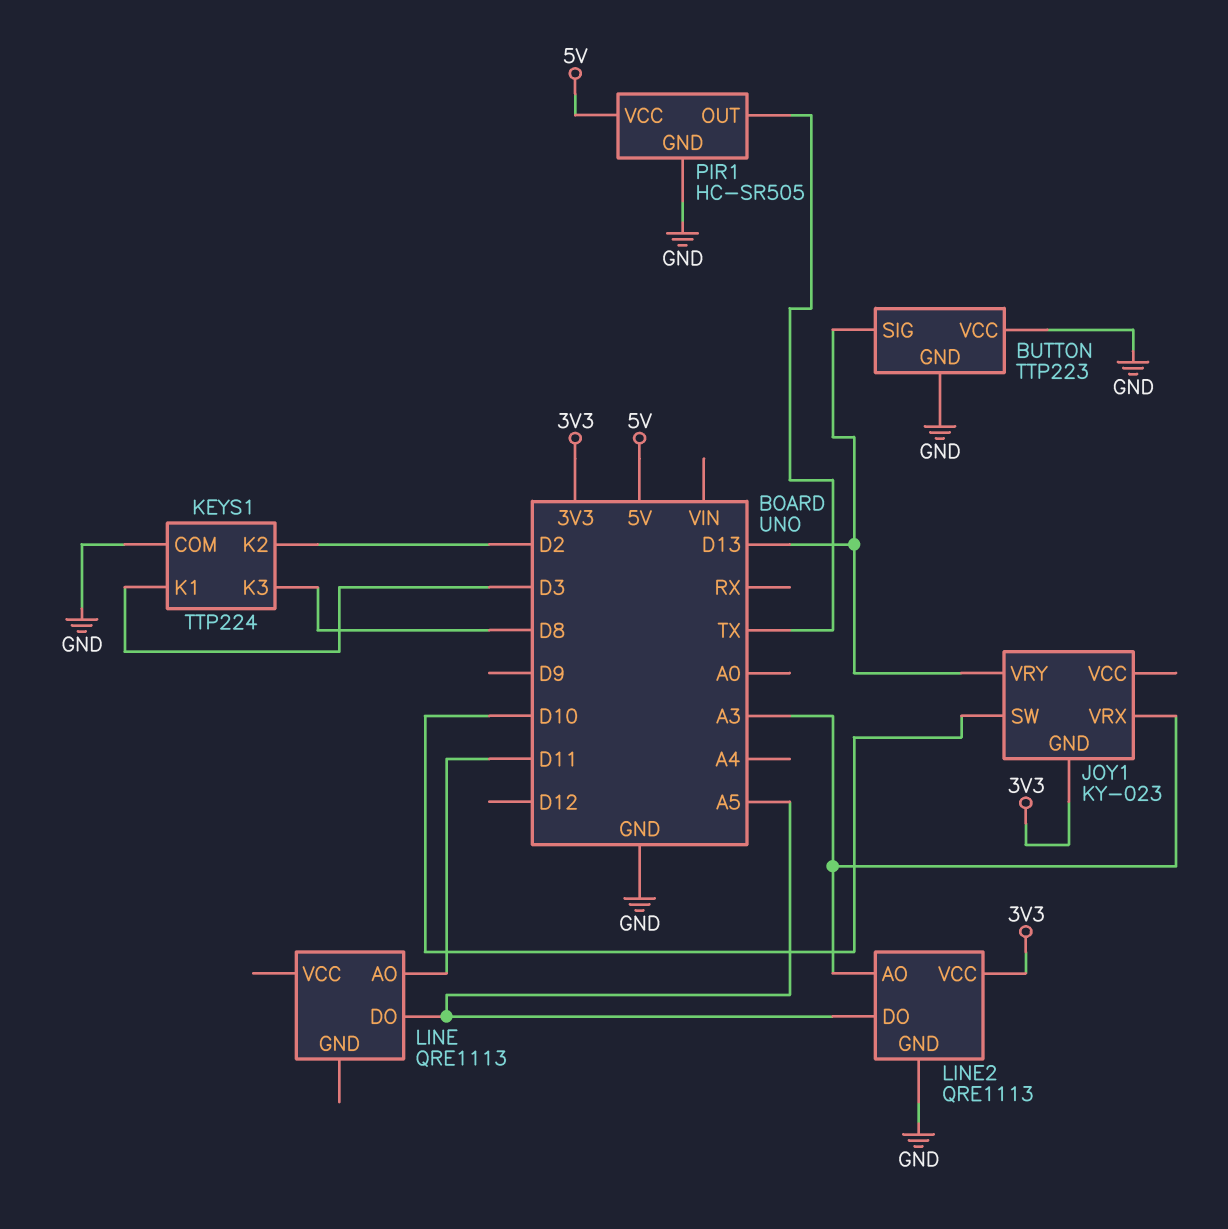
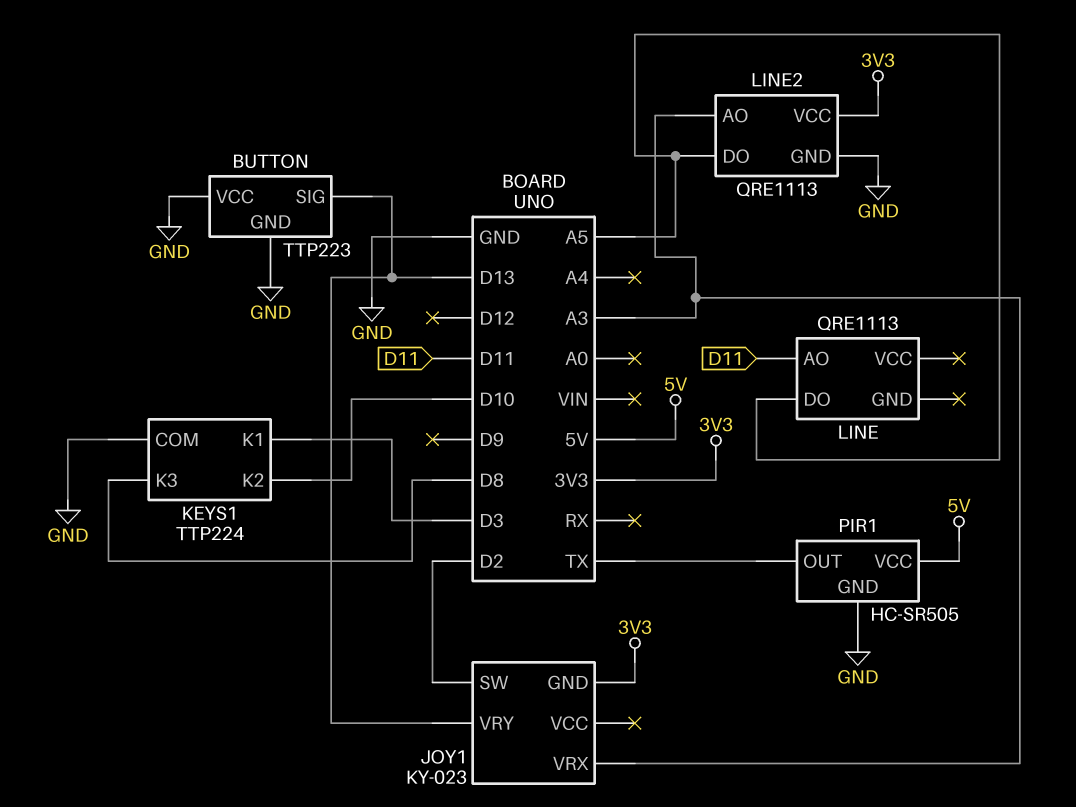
JOY1 pin SW: D10 -> D2
KEYS1 pin K2: D2 -> D10

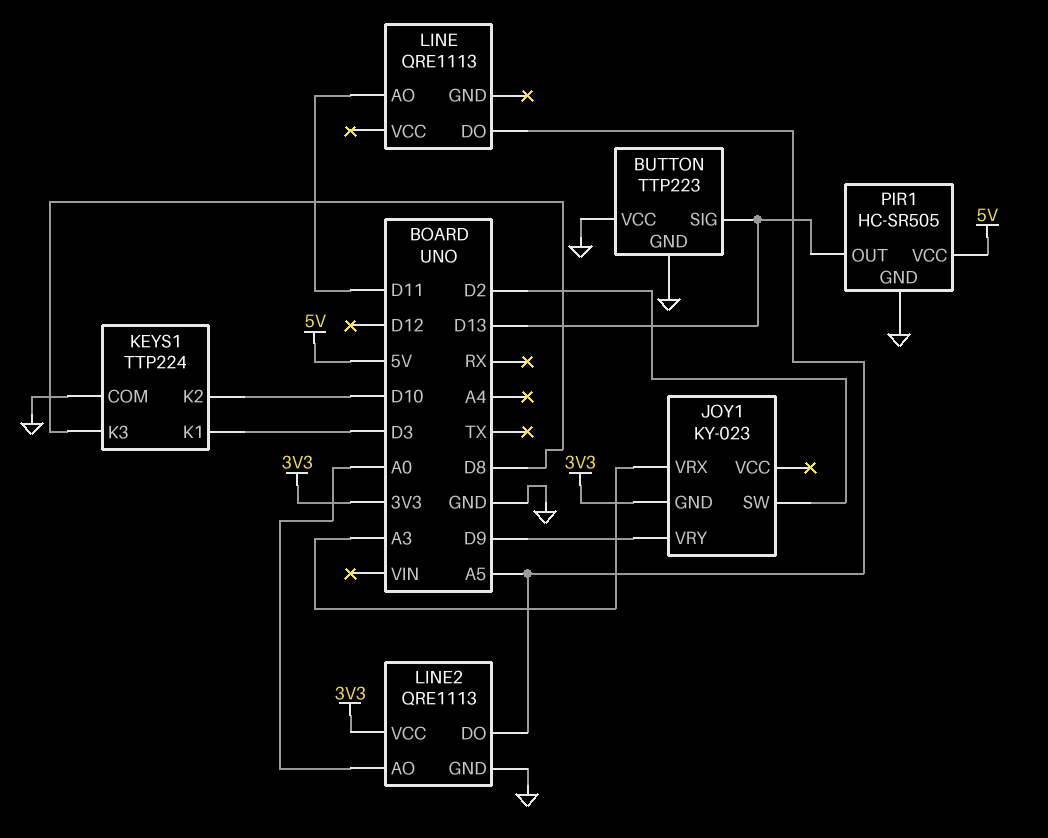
JOY1 pin VRY: D13 -> D9
LINE2 pin AO: A3 -> A0
PIR1 pin OUT: TX -> D13

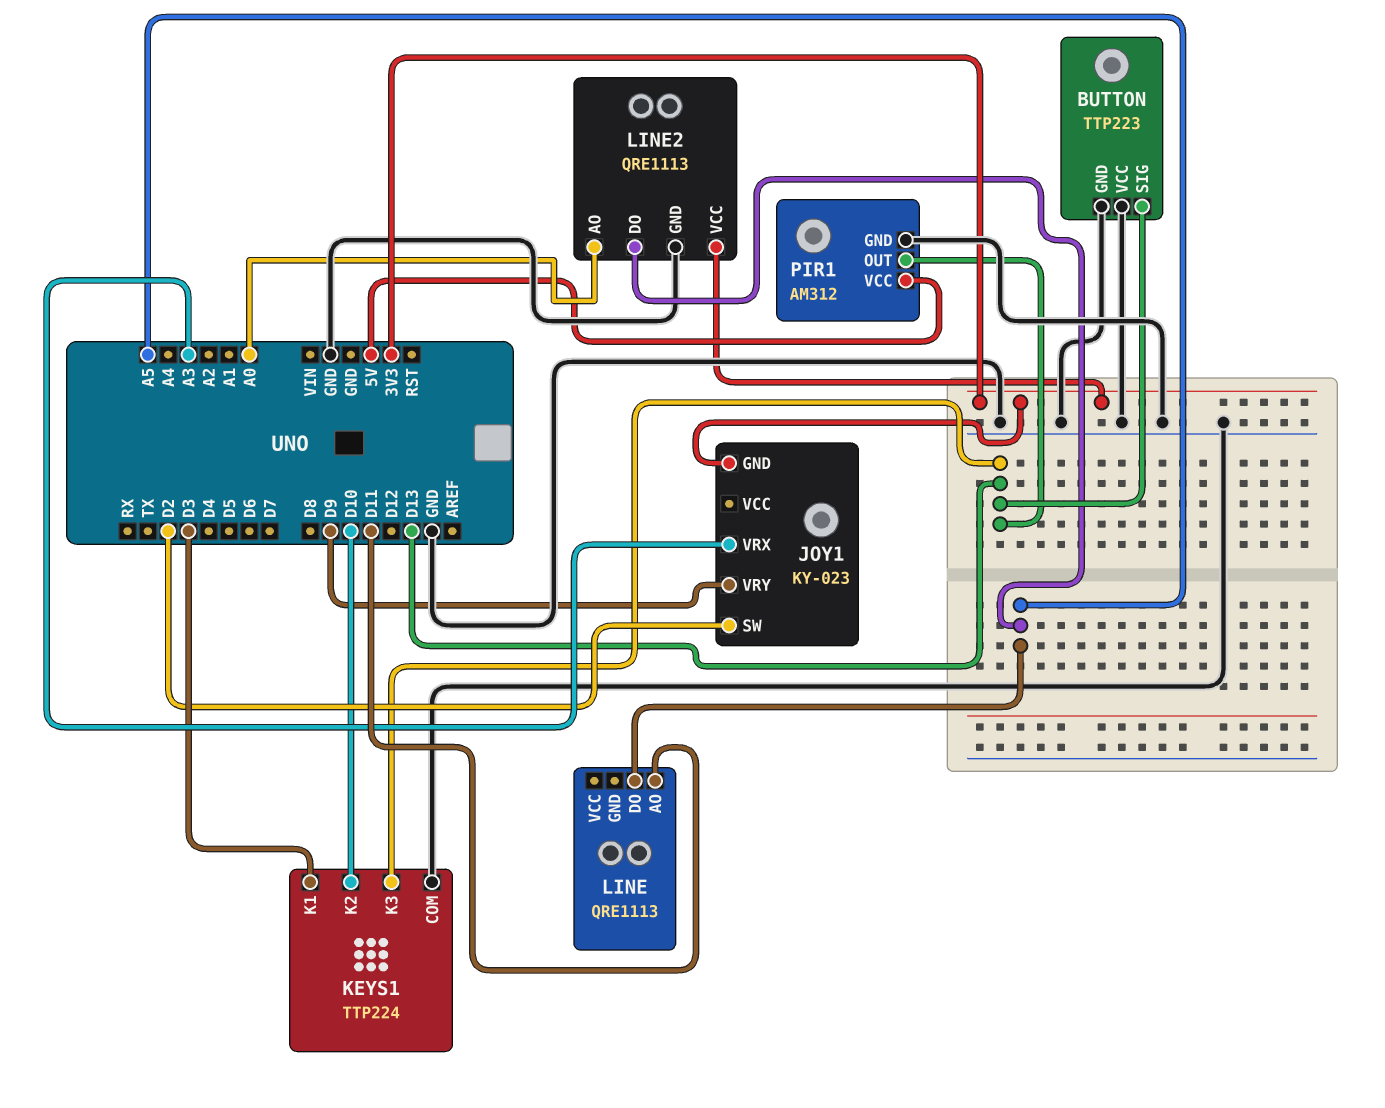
KEYS1 pin K3: D8 -> D13
PIR1: HC-SR505 -> AM312

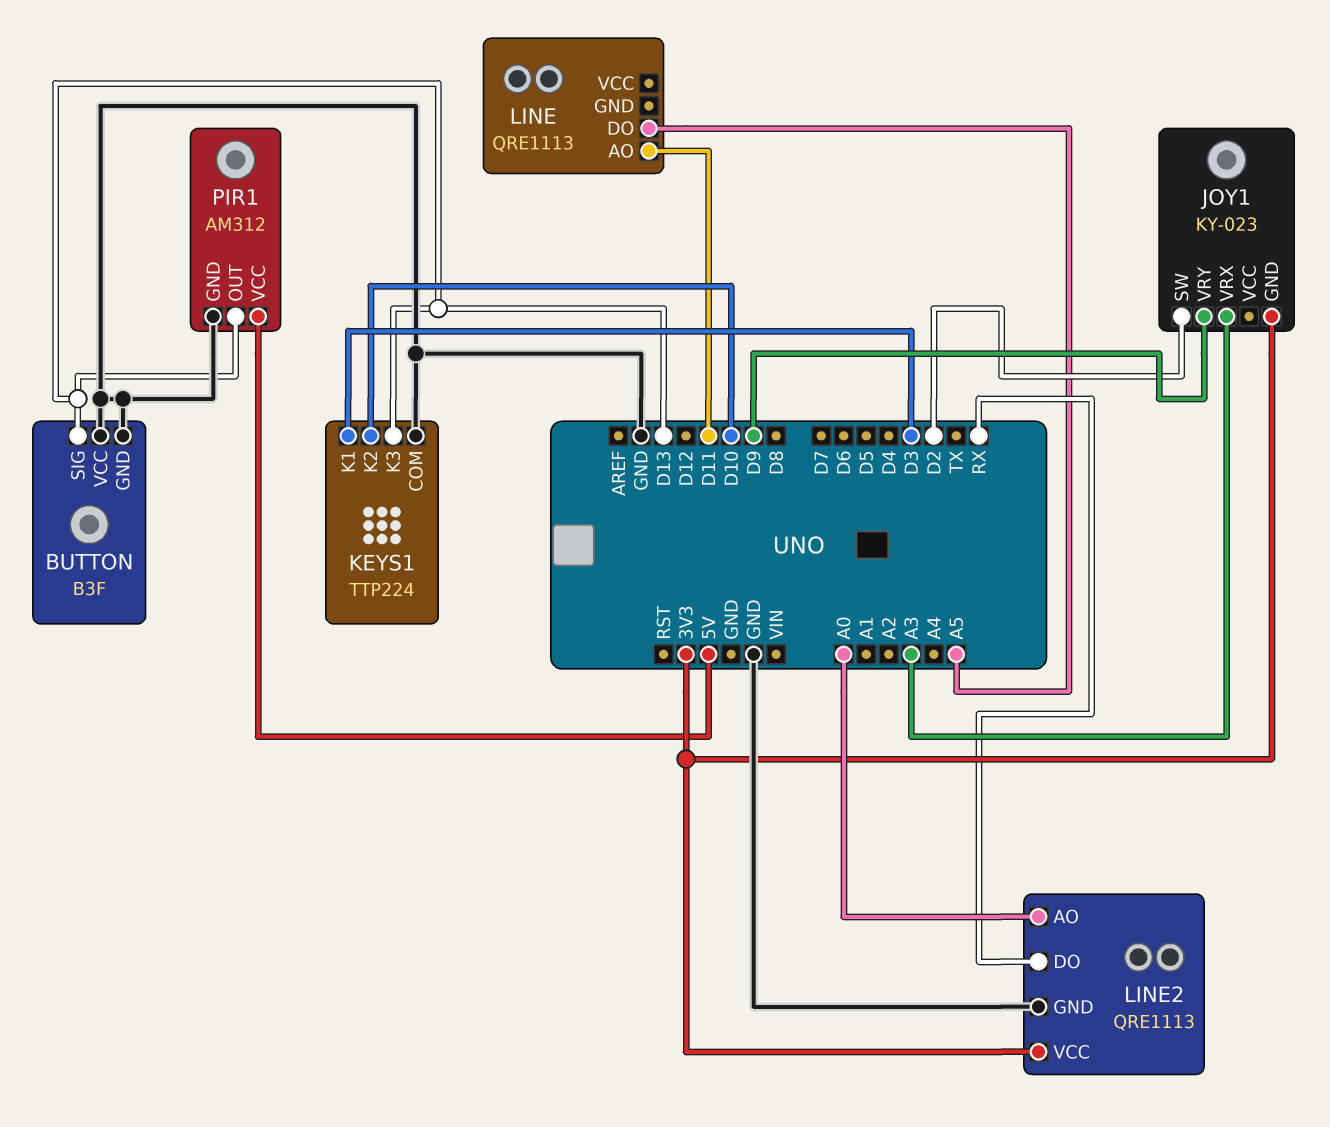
BUTTON: TTP223 -> B3F
LINE2 pin DO: A5 -> RX

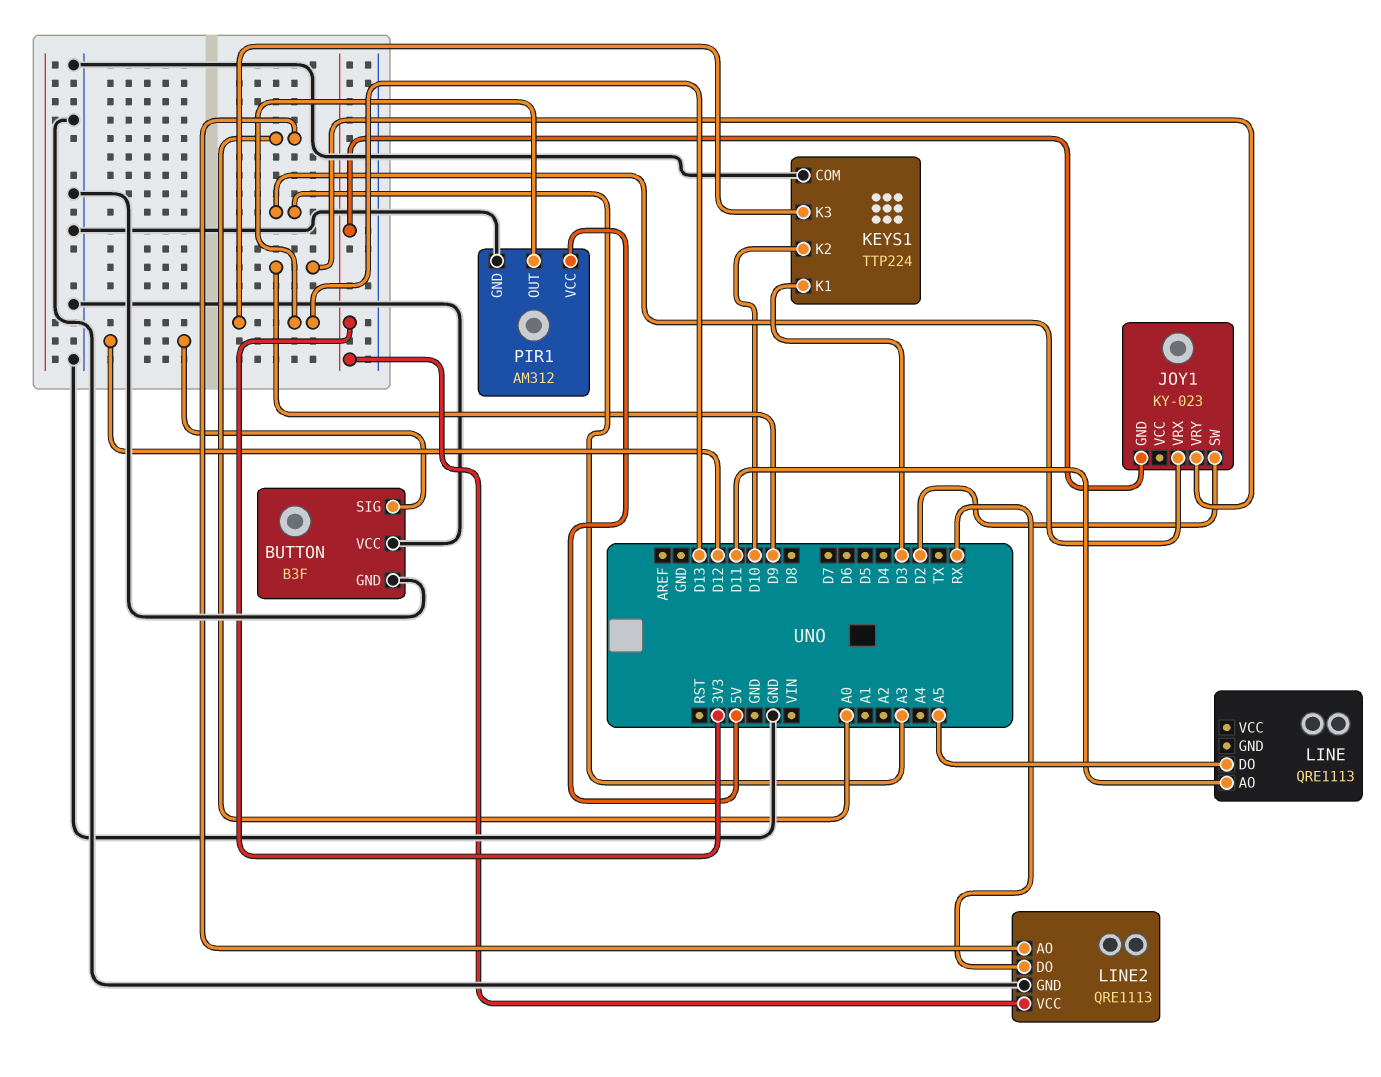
BUTTON pin SIG: D13 -> D12

